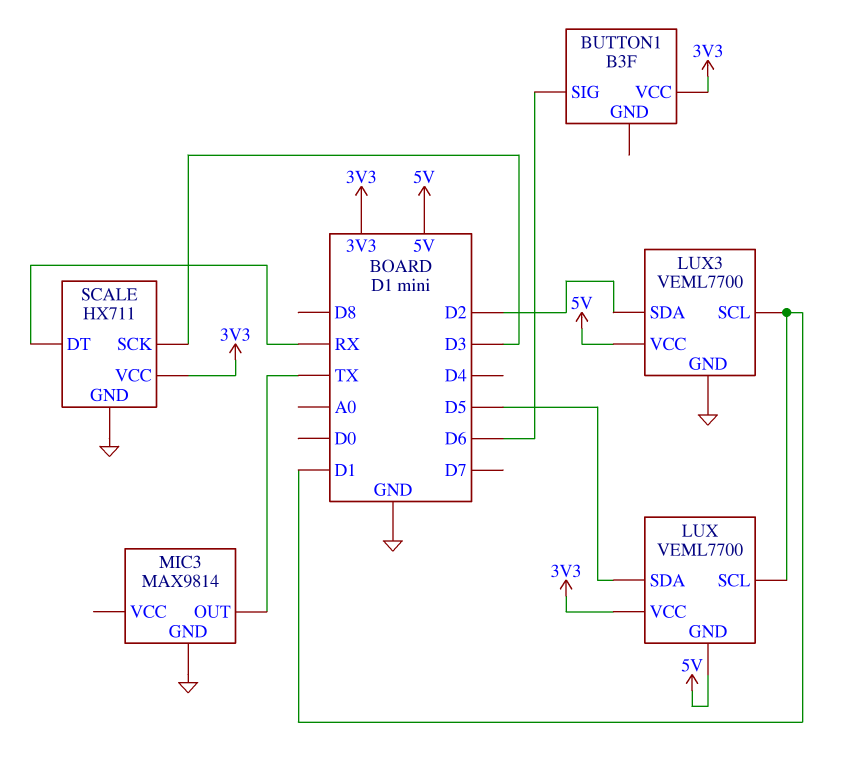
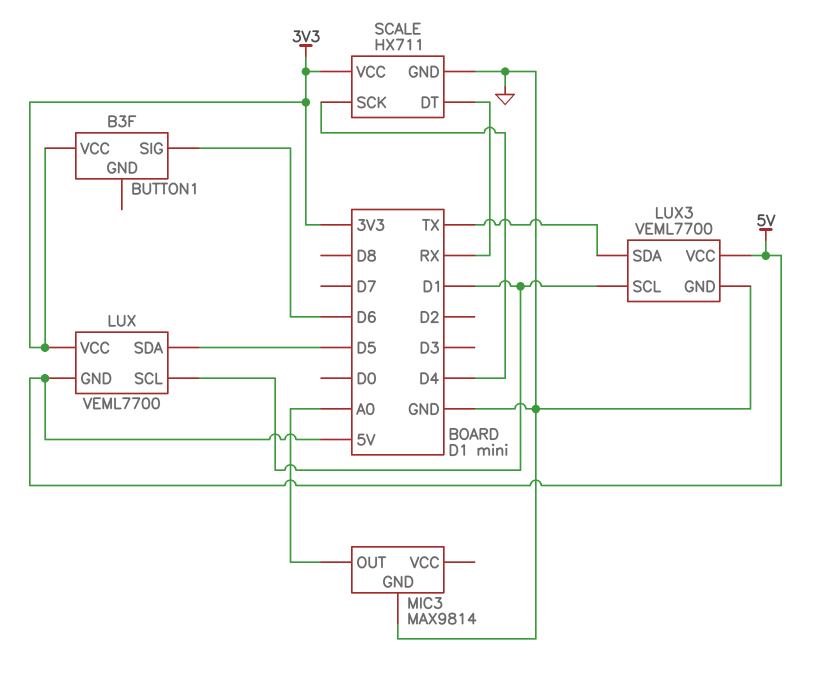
LUX3 pin SDA: D2 -> TX
MIC3 pin OUT: TX -> A0
SCALE pin SCK: D3 -> D4

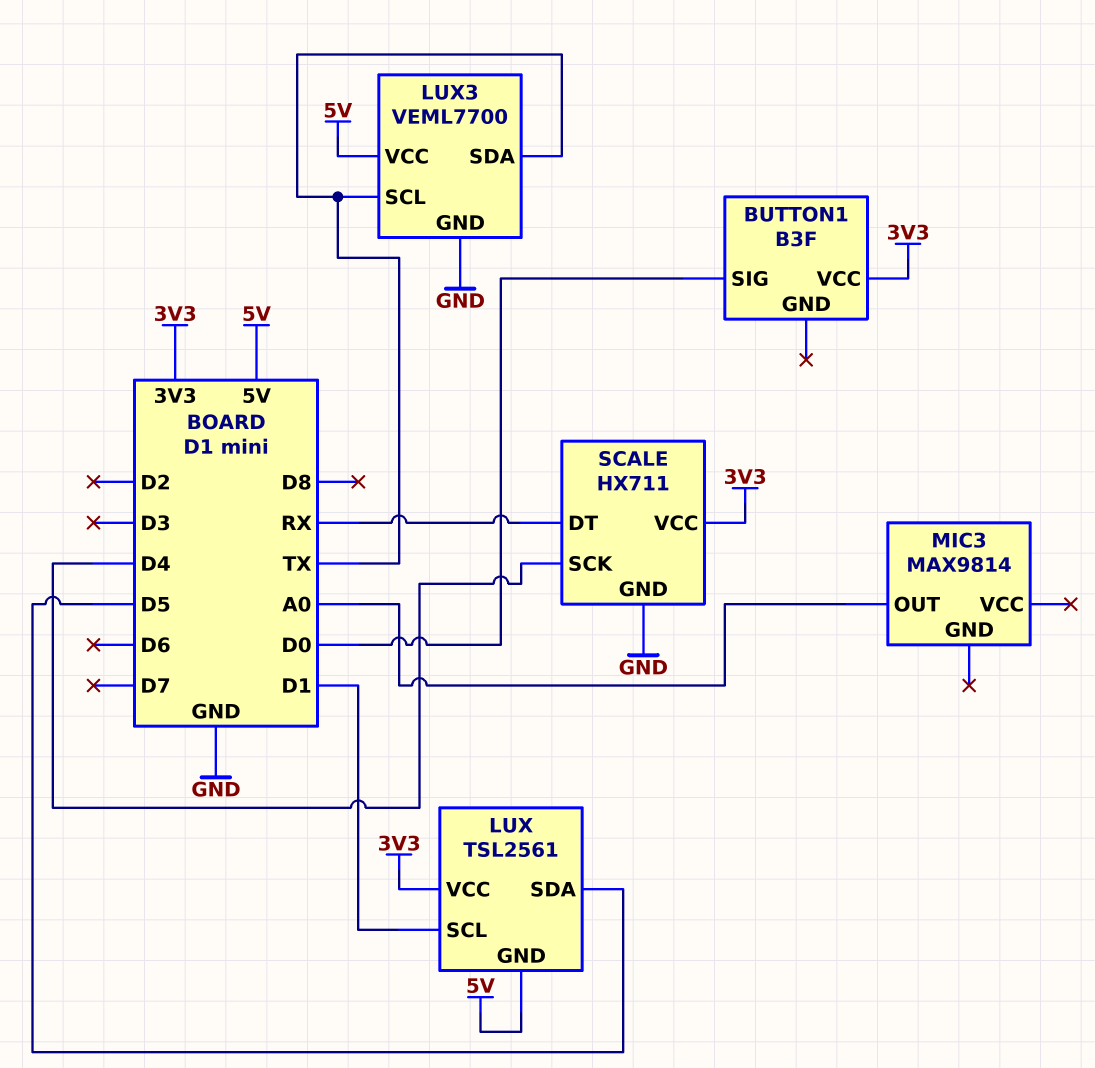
BUTTON1 pin SIG: D6 -> D0
LUX: VEML7700 -> TSL2561
LUX3 pin SCL: D1 -> TX
MIC3 pin GND: GND -> none

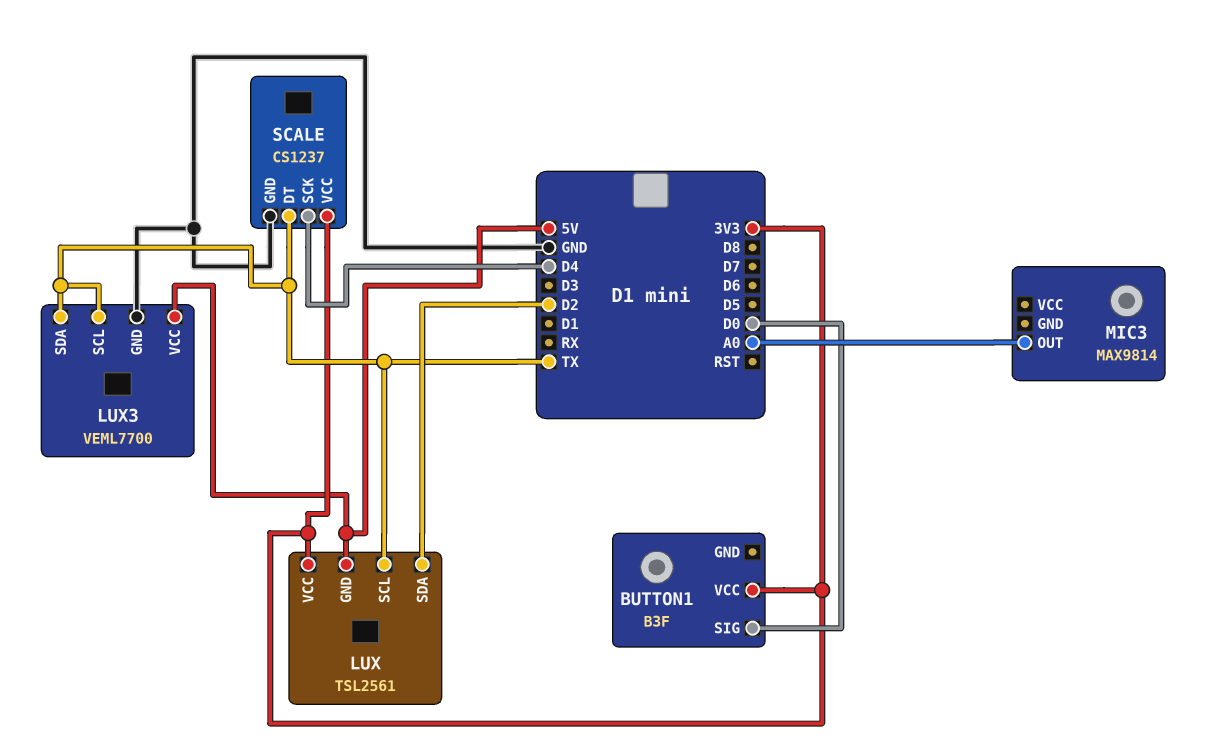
LUX pin SCL: D1 -> TX
LUX pin SDA: D5 -> D2
SCALE: HX711 -> CS1237
SCALE pin DT: RX -> TX

